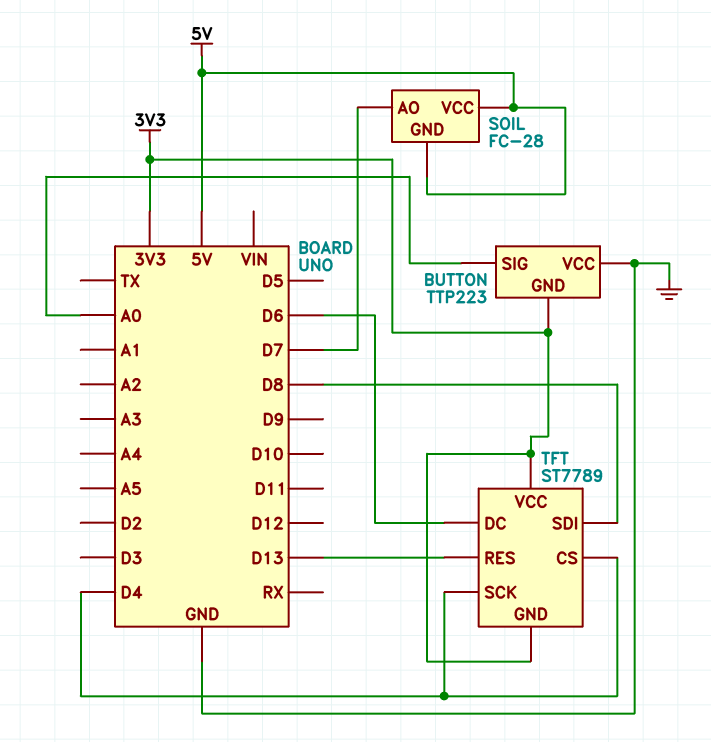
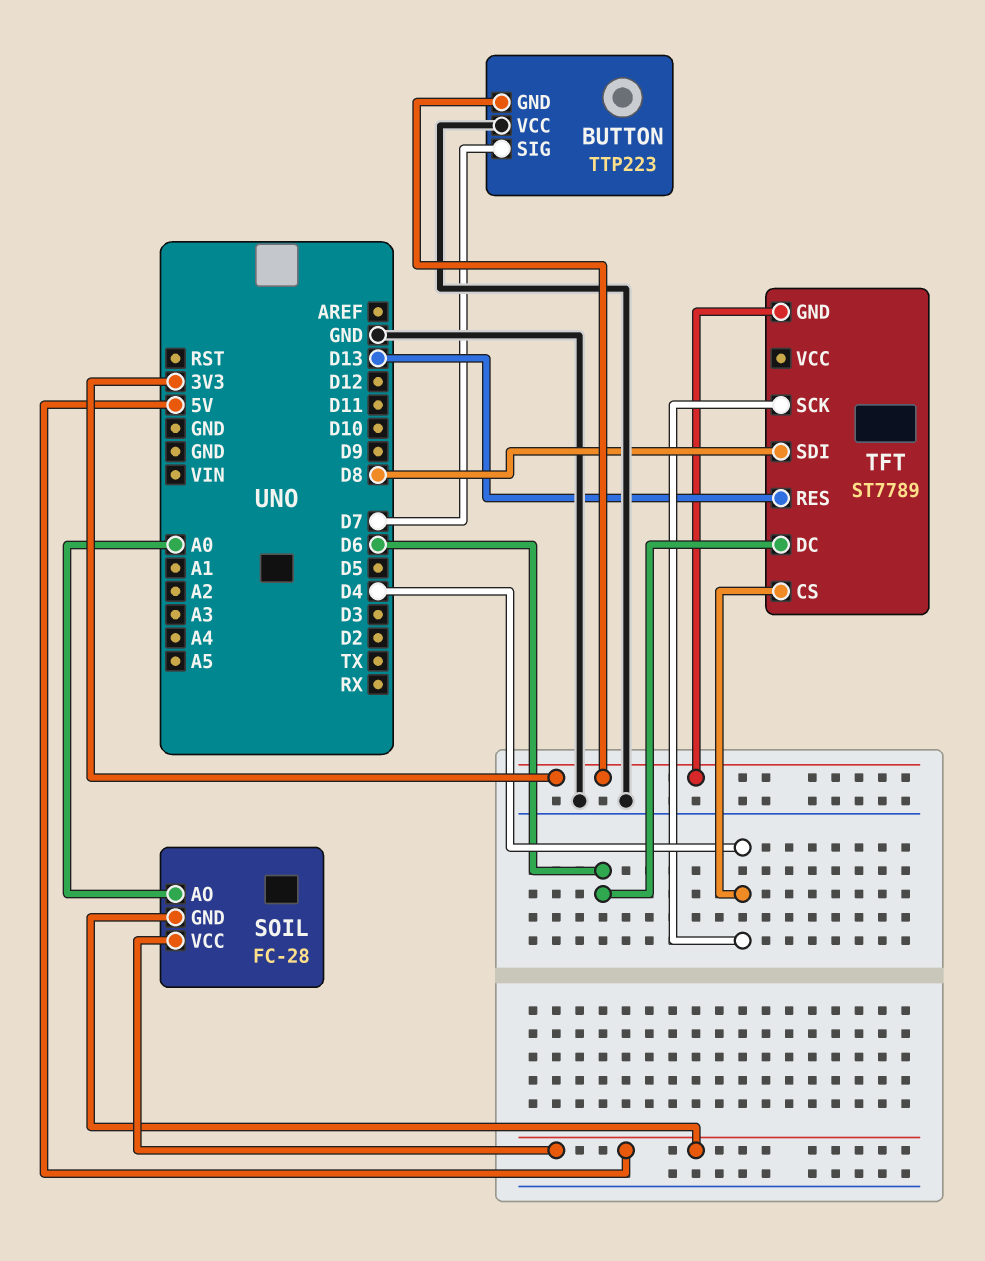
BUTTON pin SIG: A0 -> D7
SOIL pin AO: D7 -> A0
TFT pin VCC: 3V3 -> none

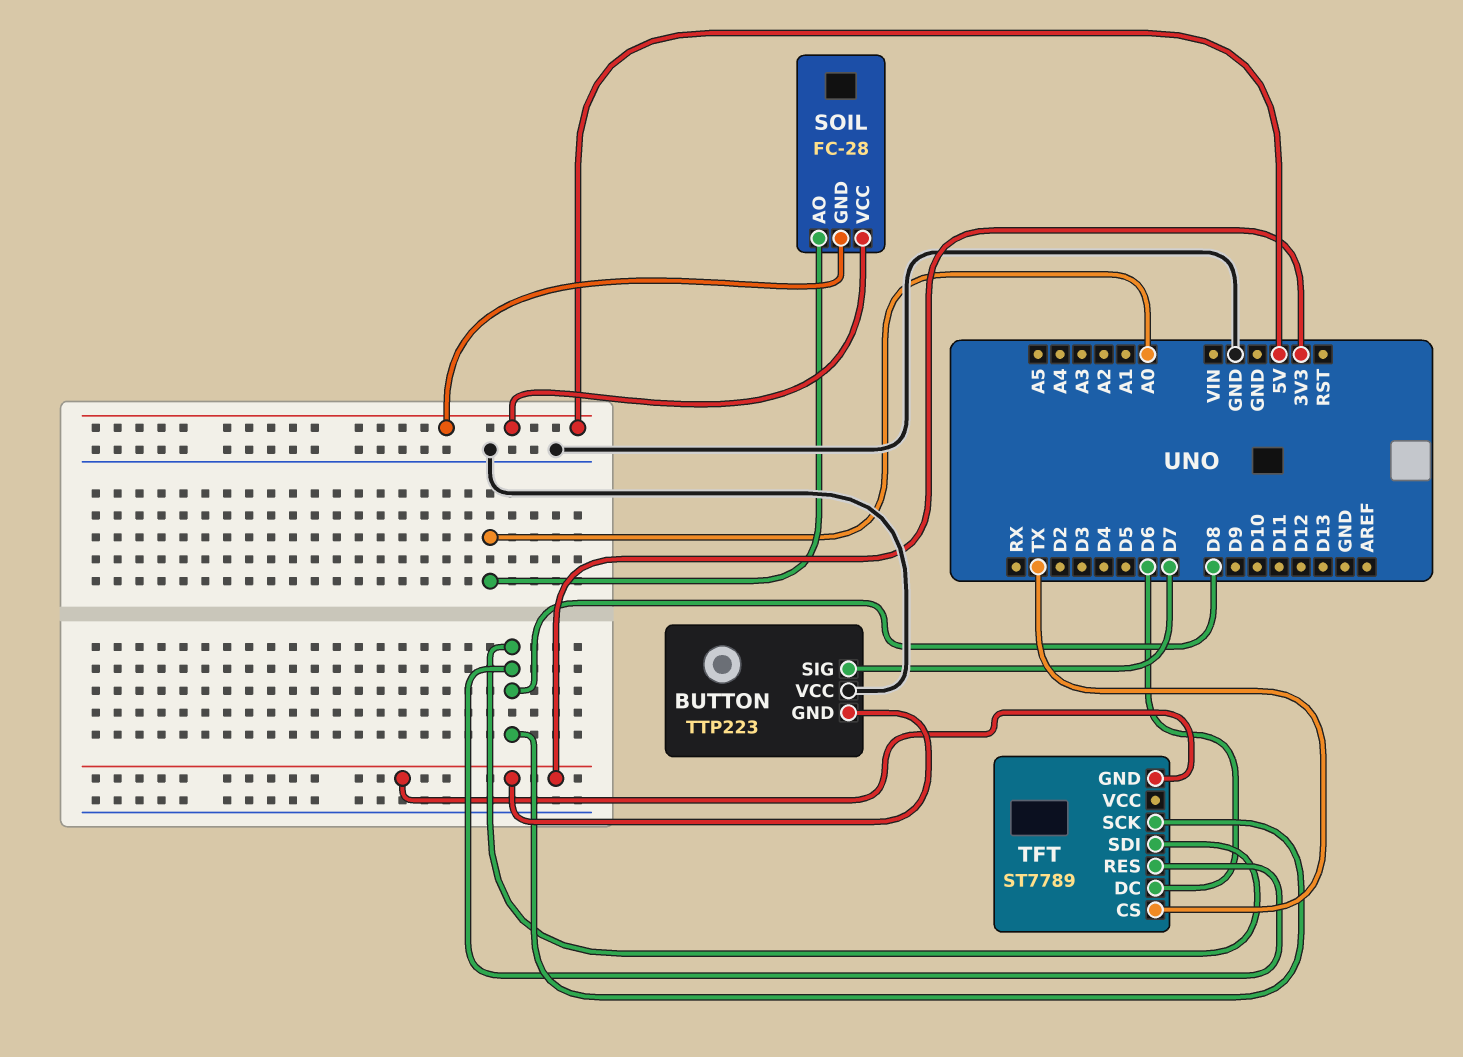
TFT pin CS: D4 -> TX
TFT pin RES: D13 -> D8
TFT pin SCK: D4 -> D8

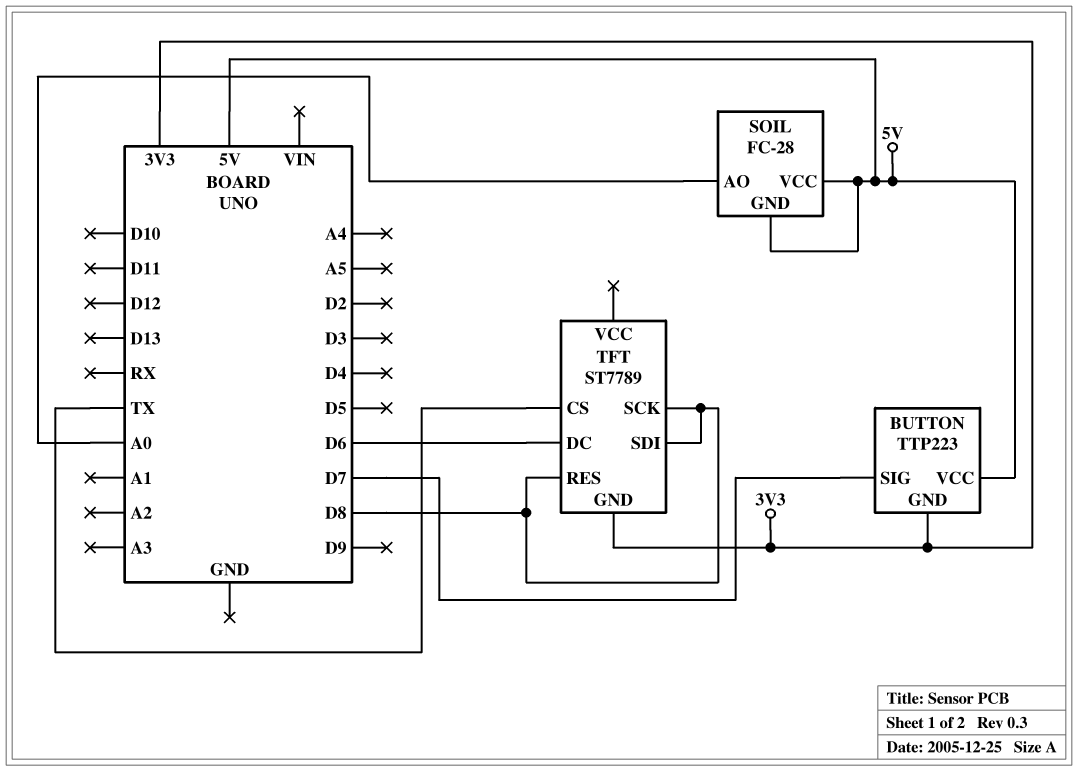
BUTTON pin VCC: GND -> 5V

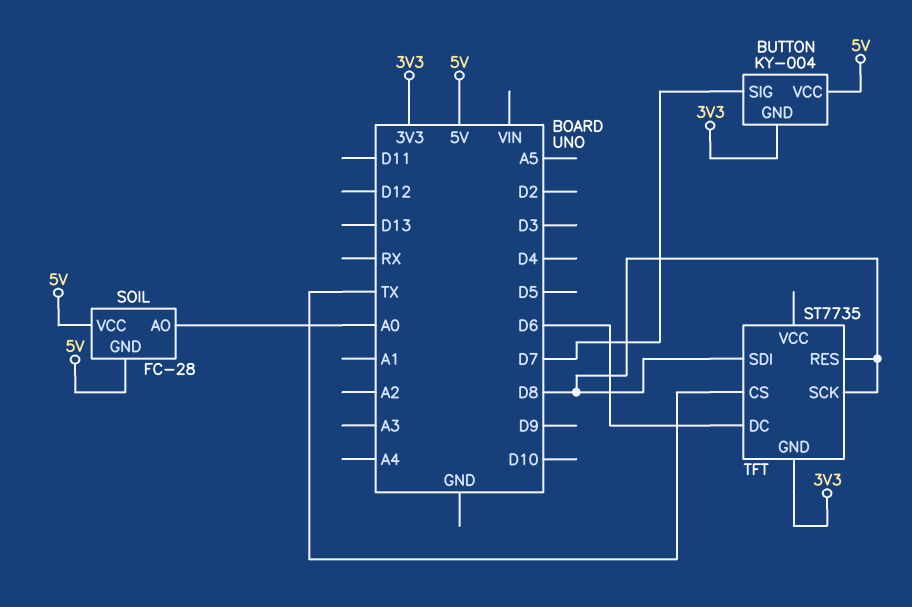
BUTTON: TTP223 -> KY-004
TFT: ST7789 -> ST7735

